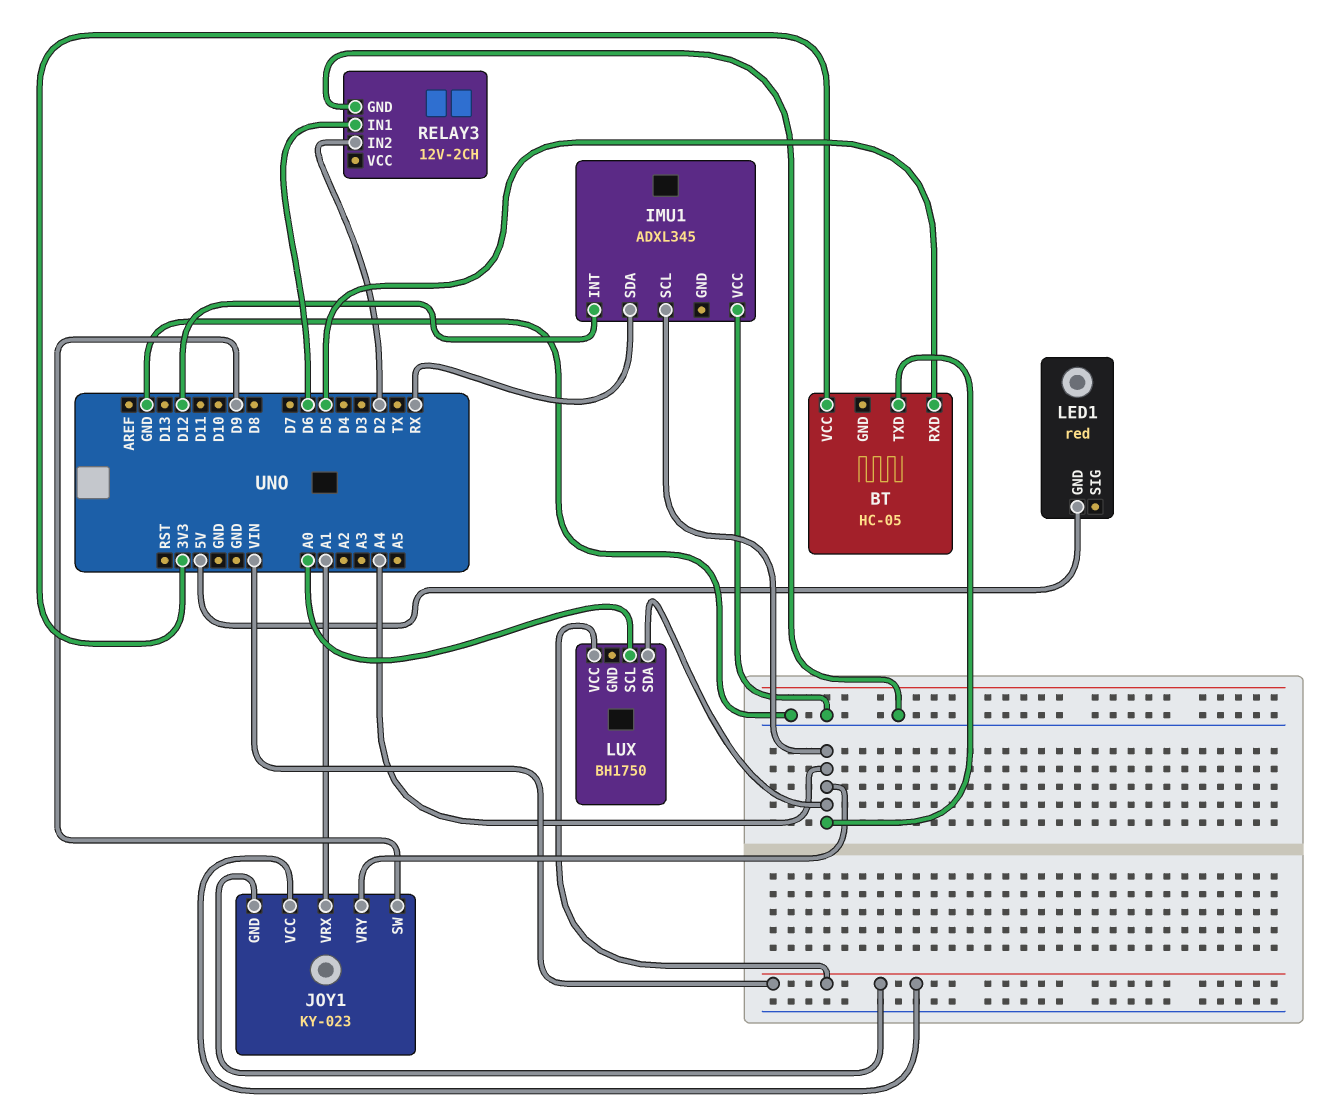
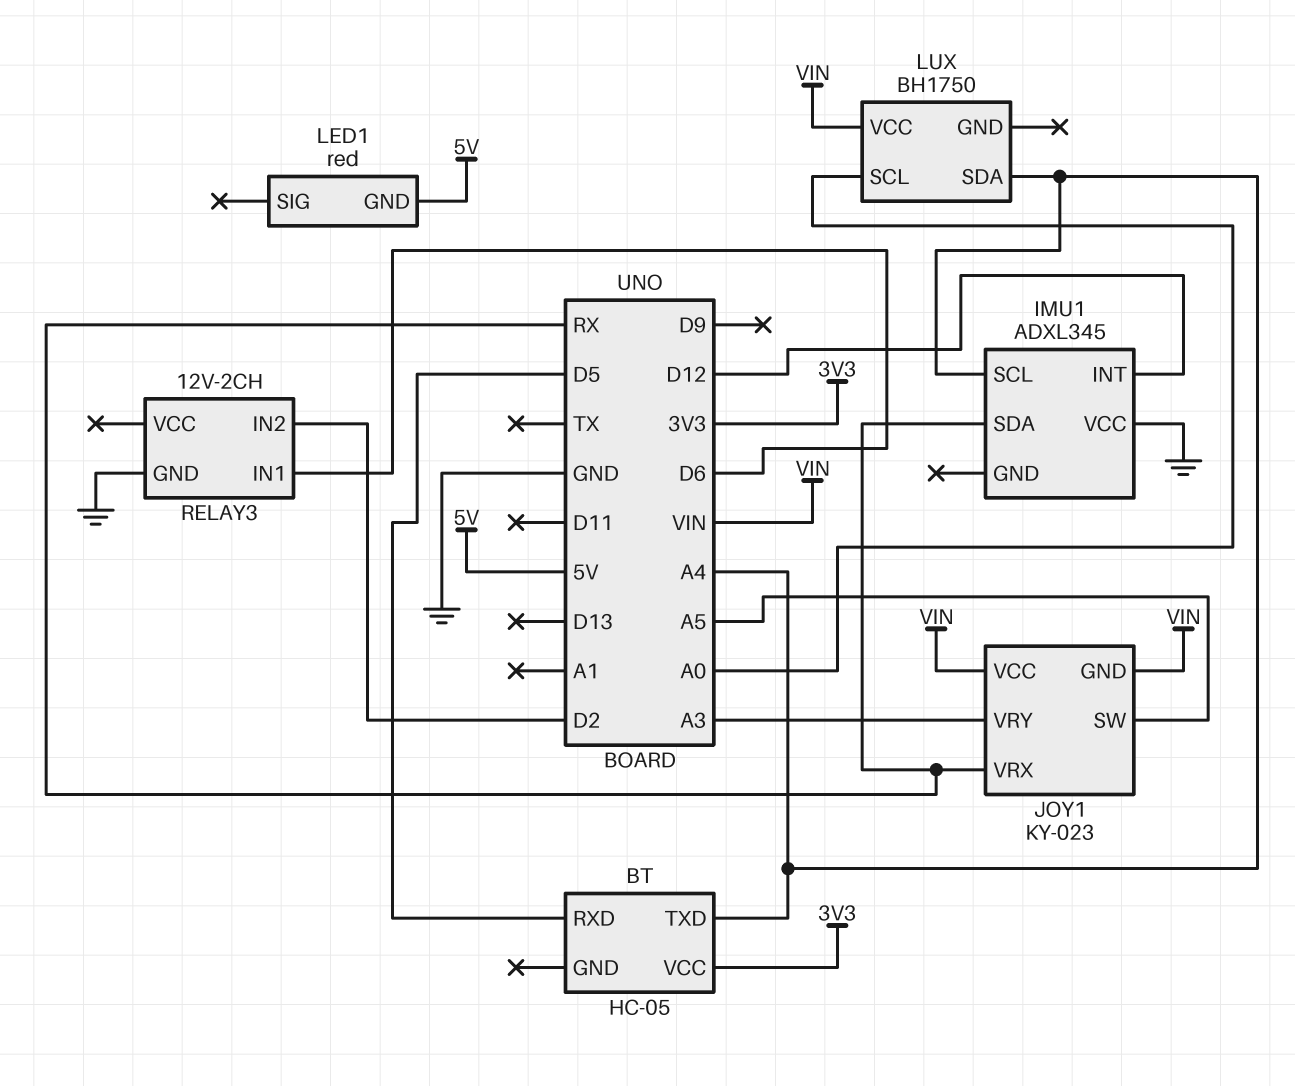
JOY1 pin SW: D9 -> A5
JOY1 pin VRX: A1 -> RX
JOY1 pin VRY: A4 -> A3

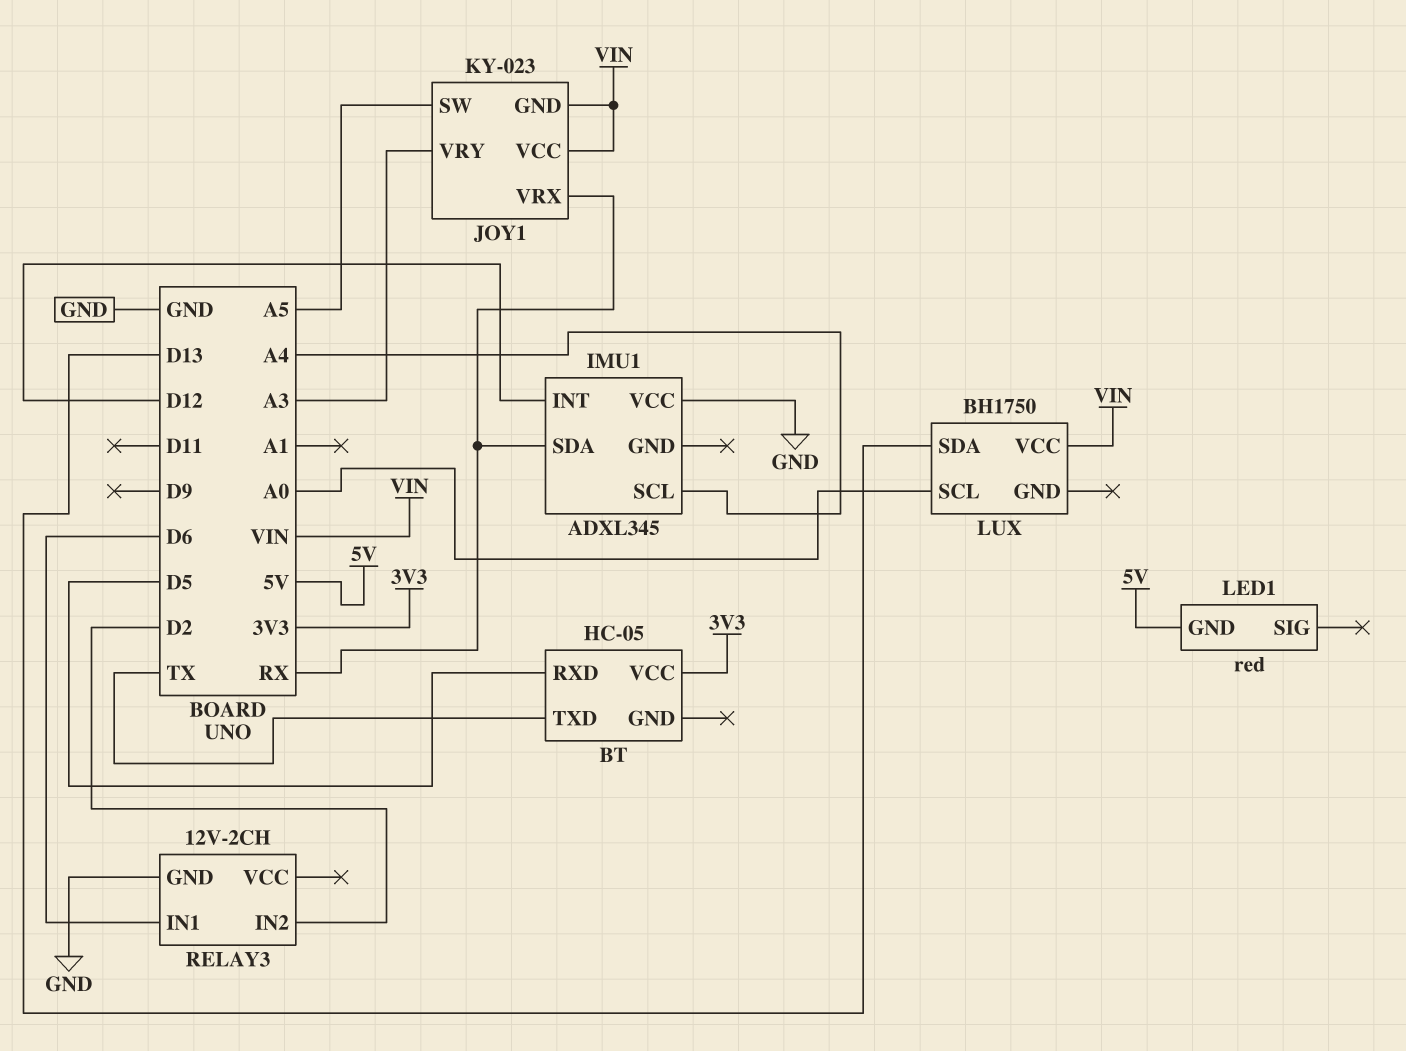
BT pin TXD: A4 -> TX
LUX pin SDA: A4 -> D13

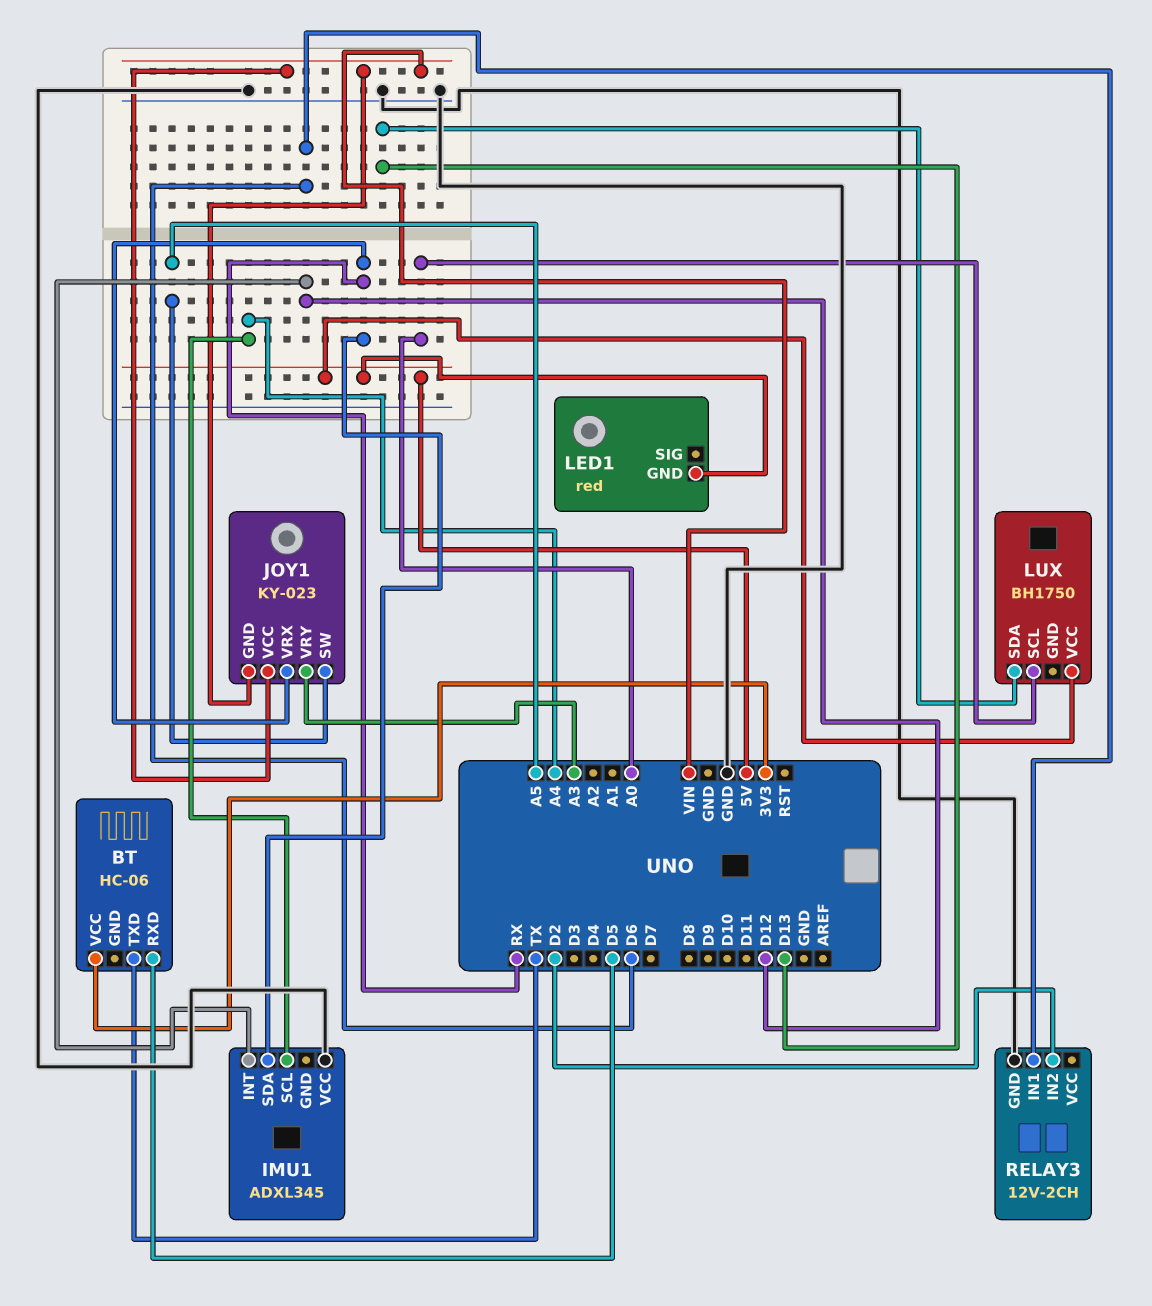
BT: HC-05 -> HC-06
LUX pin VCC: VIN -> 5V

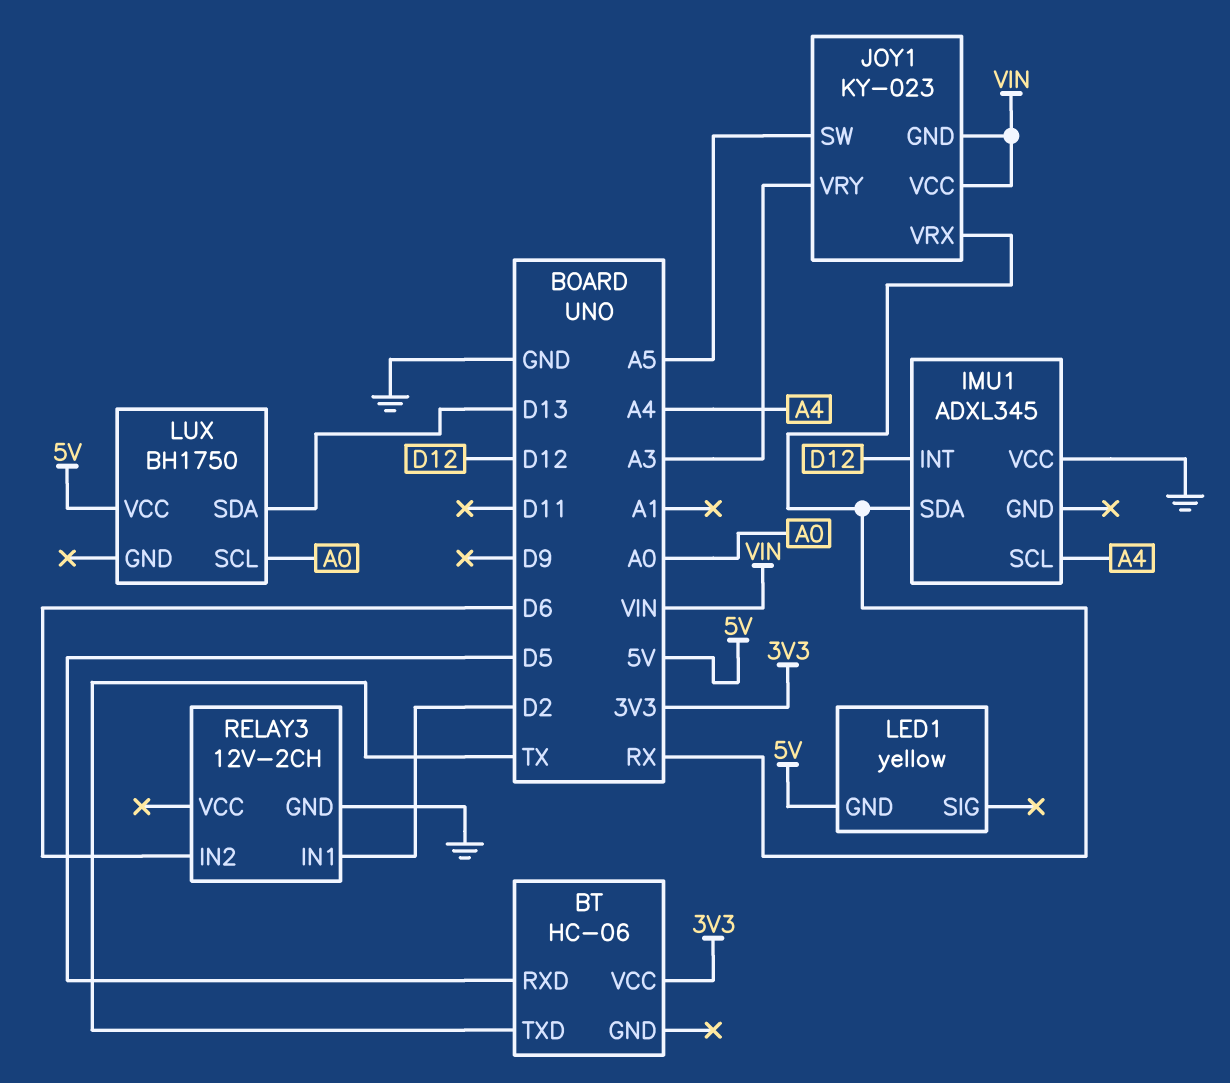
LED1: red -> yellow
RELAY3 pin IN1: D6 -> D2
RELAY3 pin IN2: D2 -> D6

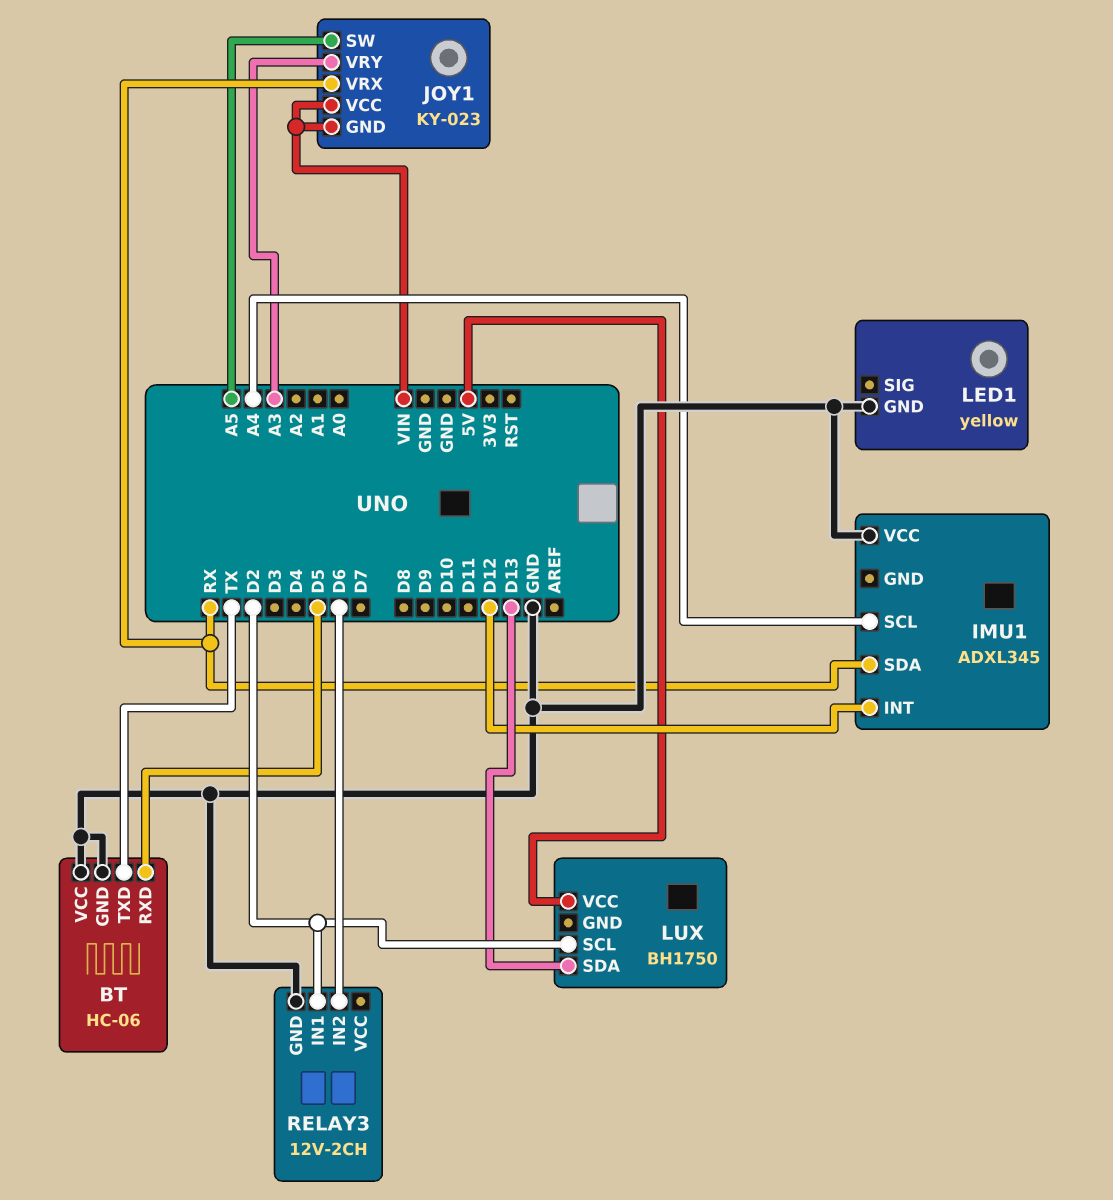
BT pin GND: none -> GND
BT pin VCC: 3V3 -> GND
LED1 pin GND: 5V -> GND
LUX pin SCL: A0 -> D2

